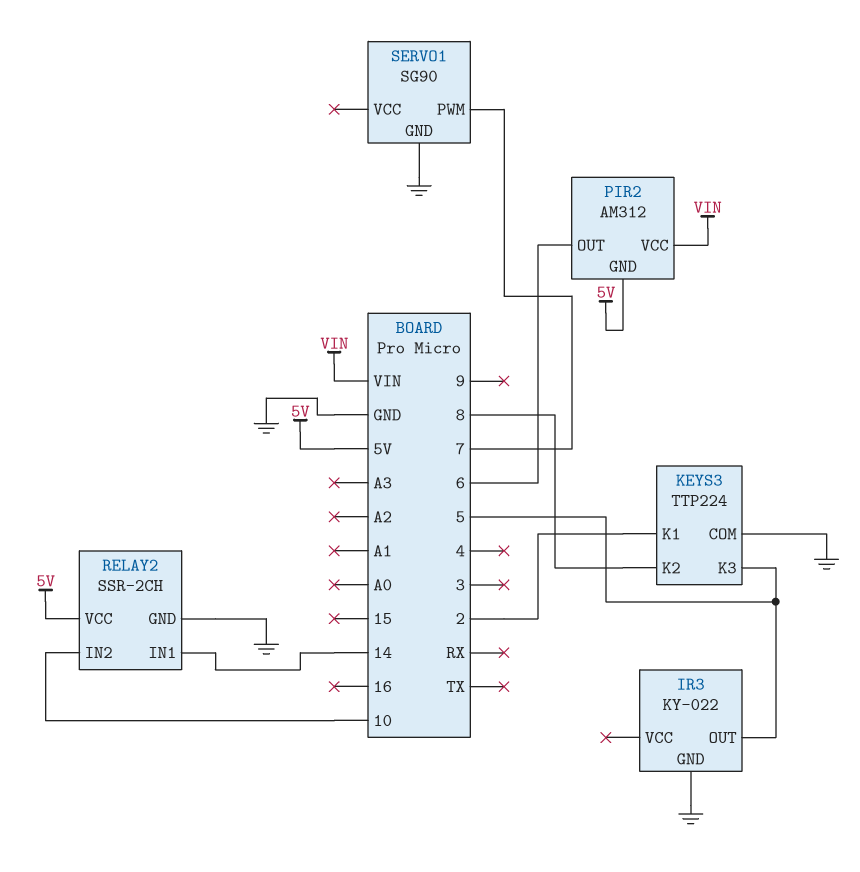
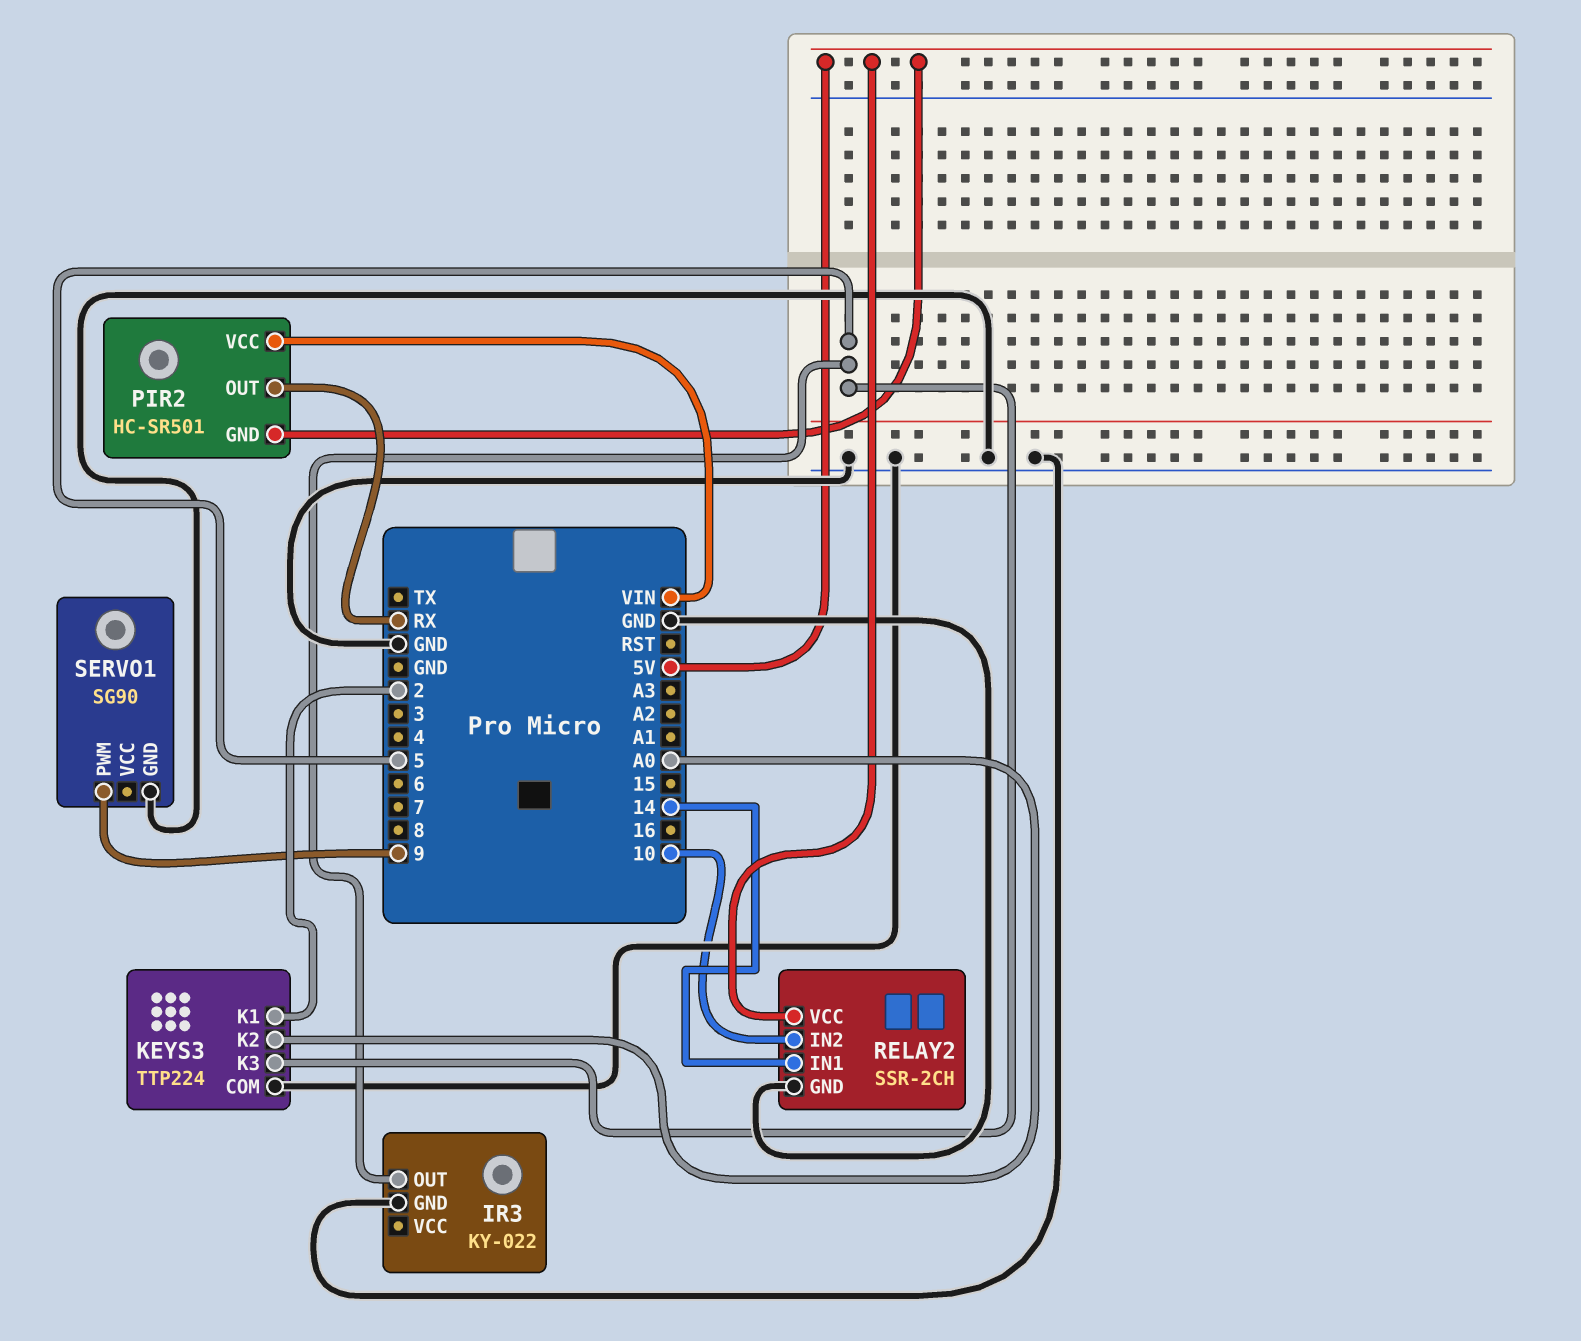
KEYS3 pin K2: 8 -> A0
PIR2: AM312 -> HC-SR501
PIR2 pin OUT: 6 -> RX
SERVO1 pin PWM: 7 -> 9

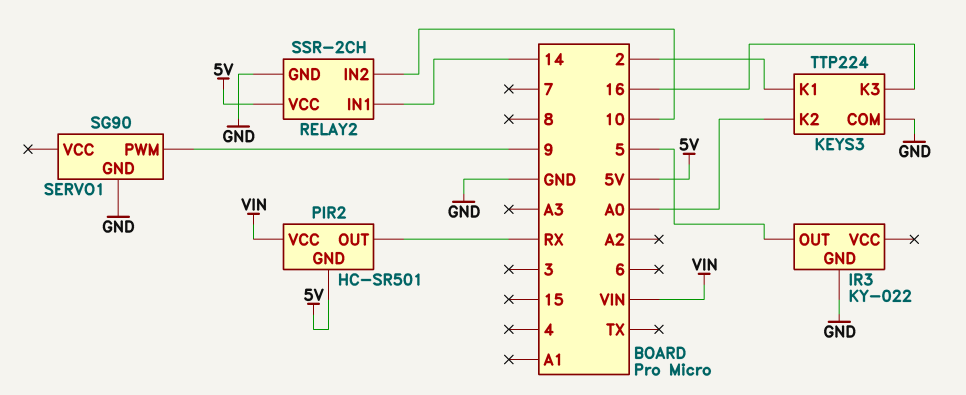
KEYS3 pin K3: 5 -> 16

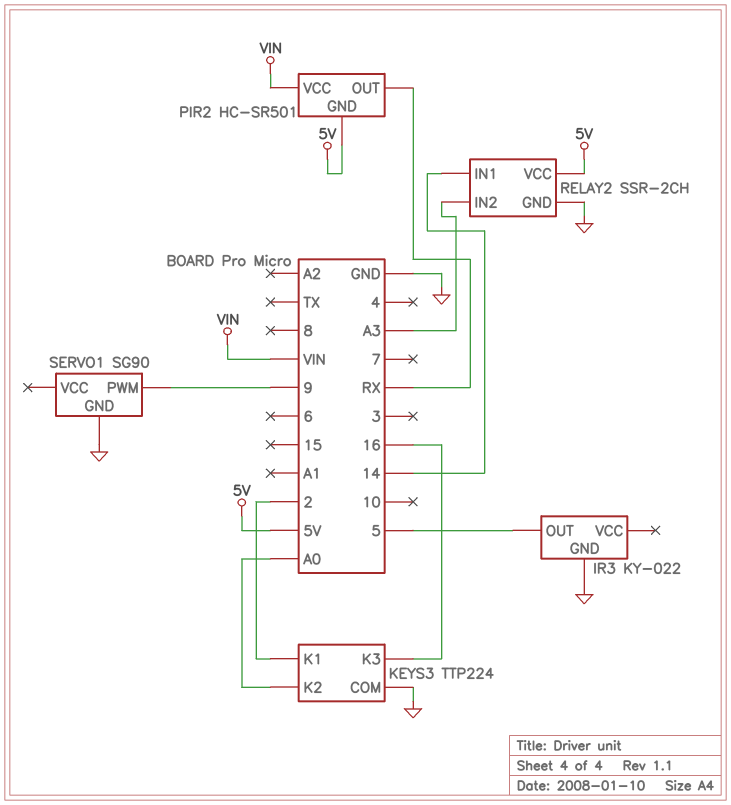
RELAY2 pin IN2: 10 -> A3

